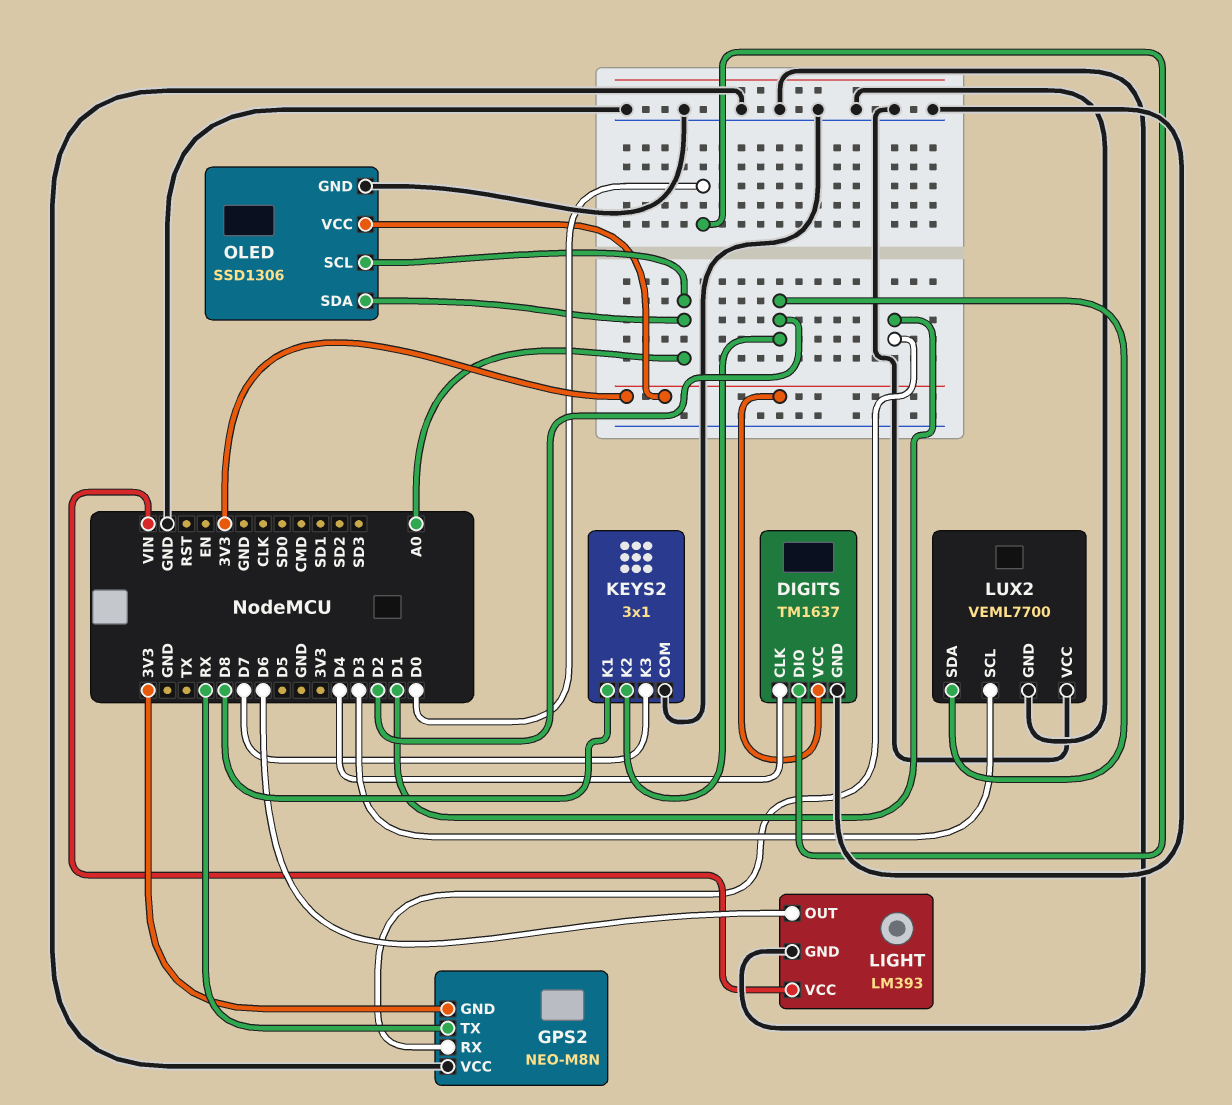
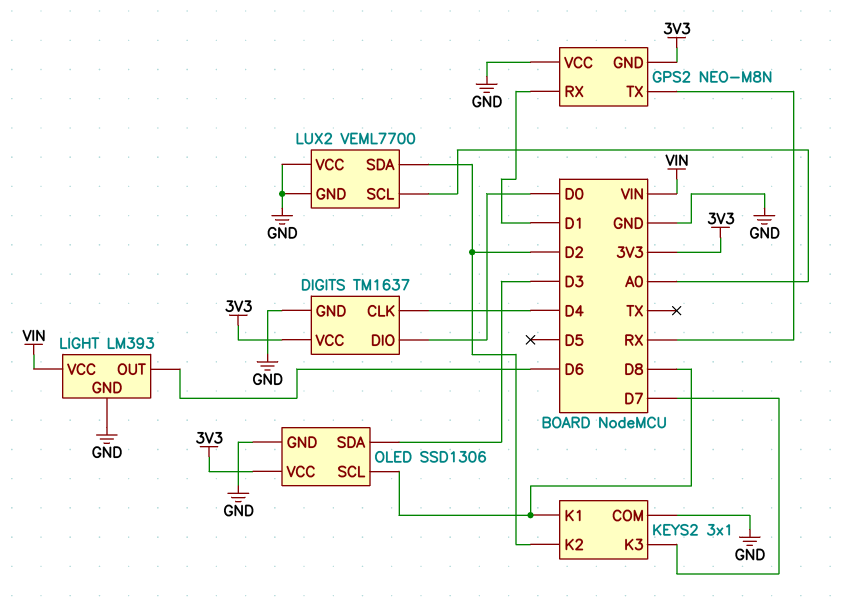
LUX2 pin SCL: D3 -> A0
OLED pin SCL: A0 -> D8
OLED pin SDA: A0 -> D3

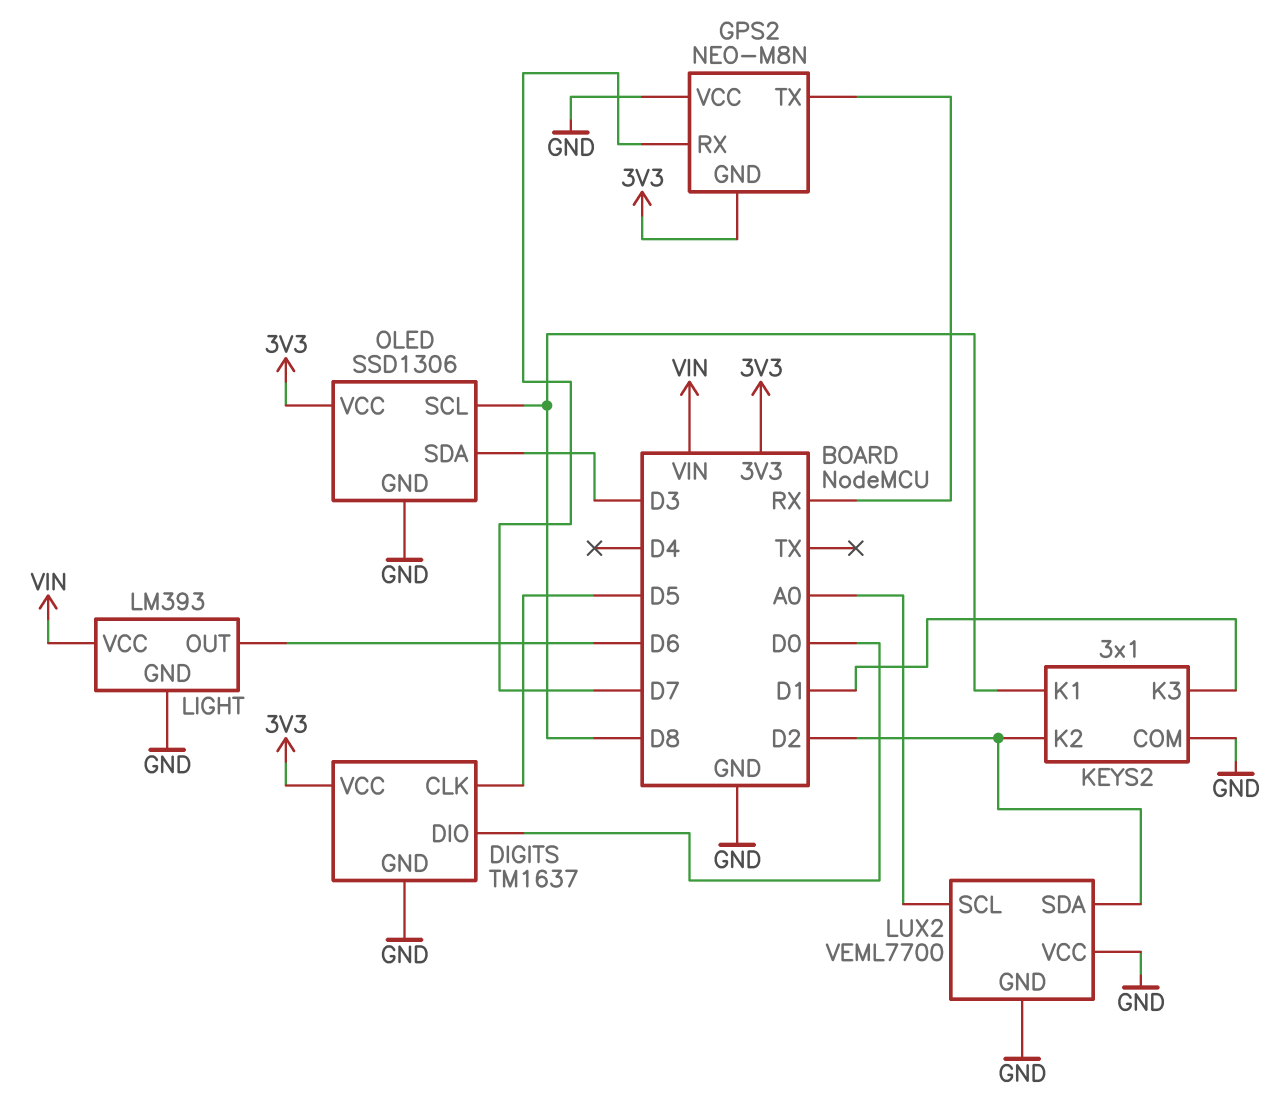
DIGITS pin CLK: D4 -> D5
GPS2 pin RX: D1 -> D7
KEYS2 pin K3: D7 -> D1

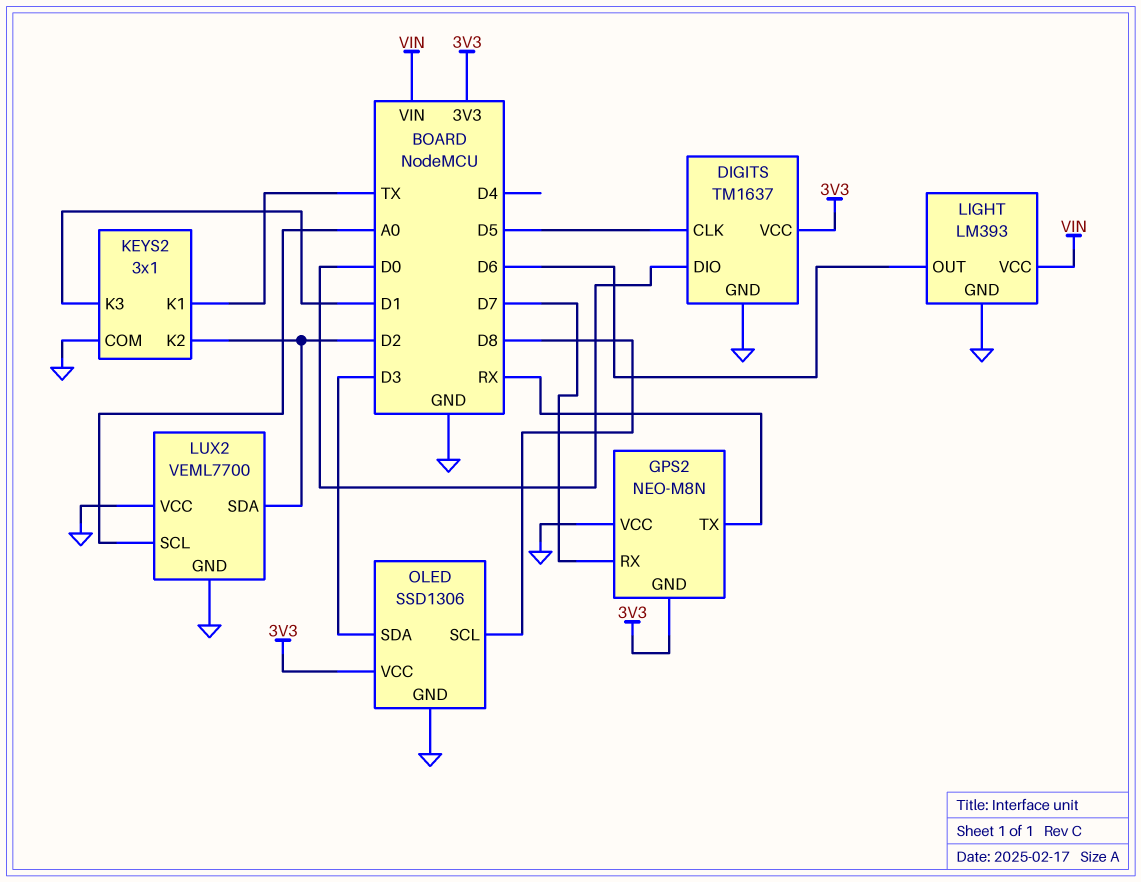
KEYS2 pin K1: D8 -> TX

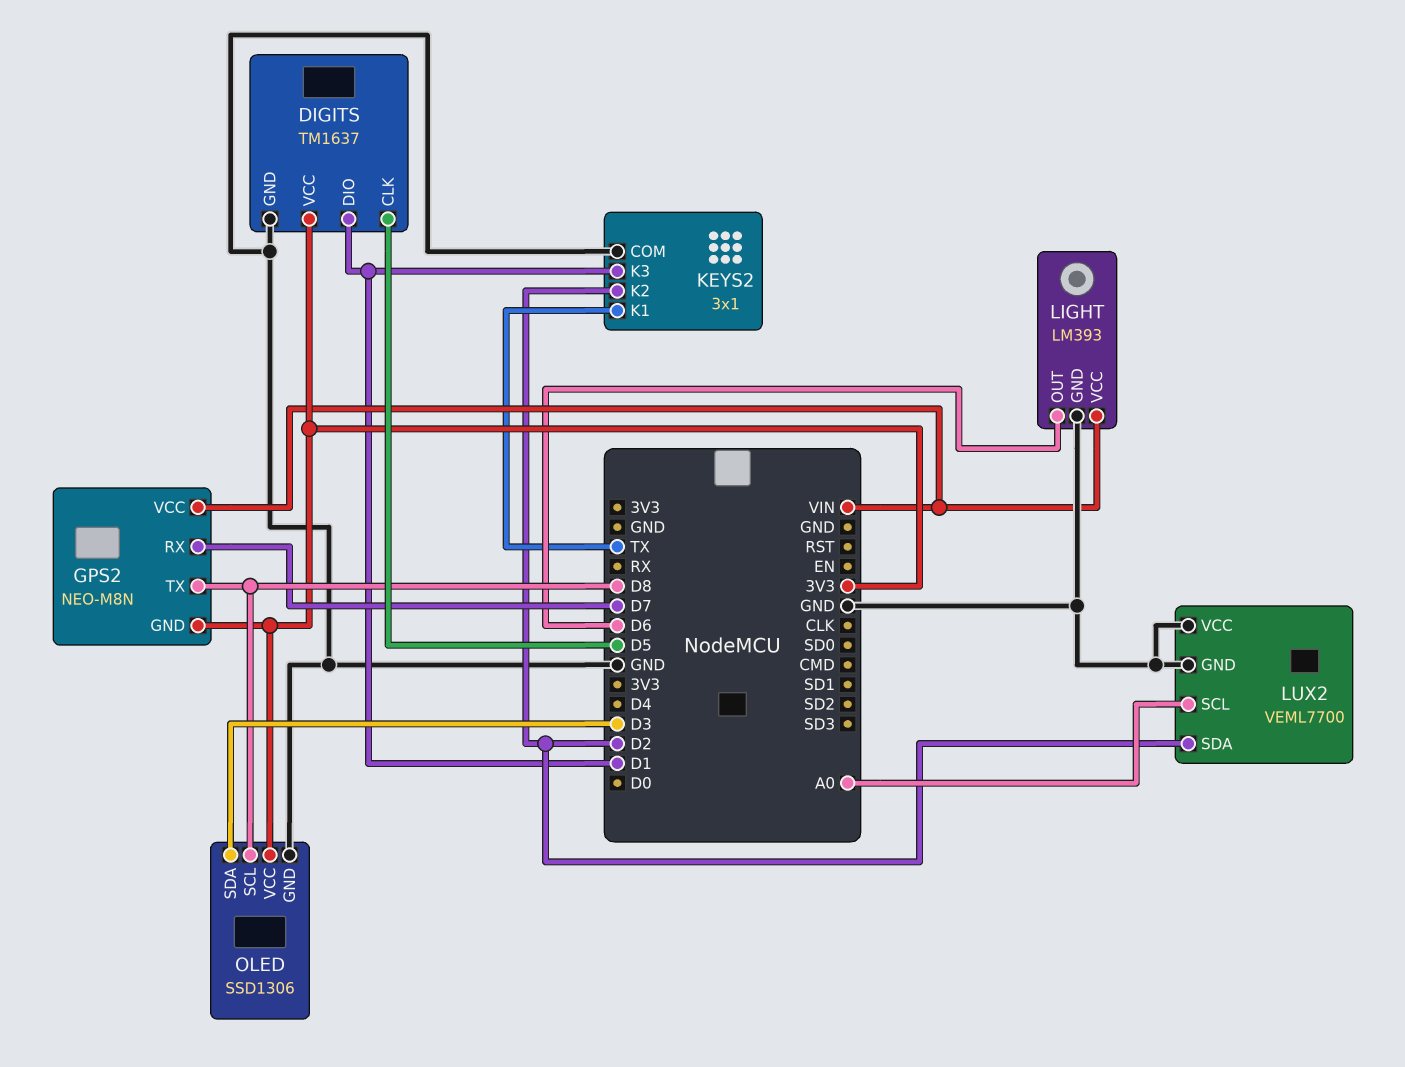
DIGITS pin DIO: D0 -> D1
GPS2 pin TX: RX -> D8
GPS2 pin VCC: GND -> VIN

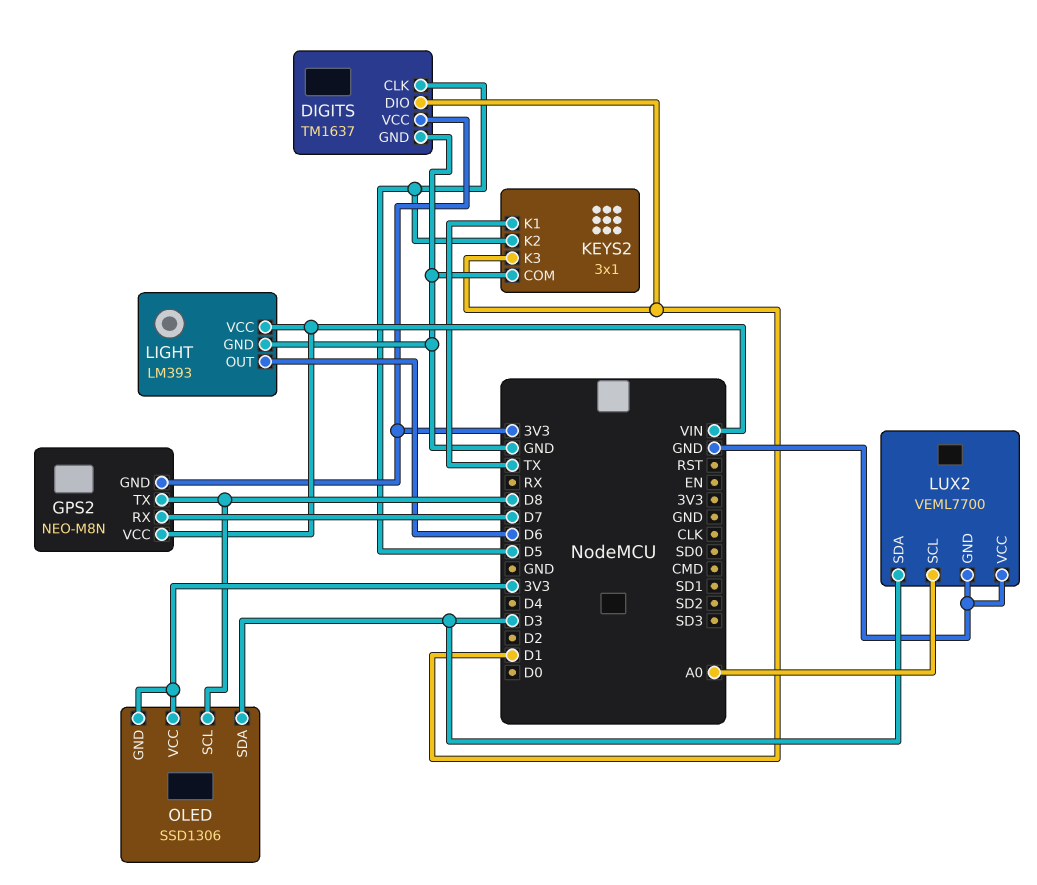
KEYS2 pin K2: D2 -> D5
LUX2 pin SDA: D2 -> D3
OLED pin GND: GND -> 3V3

